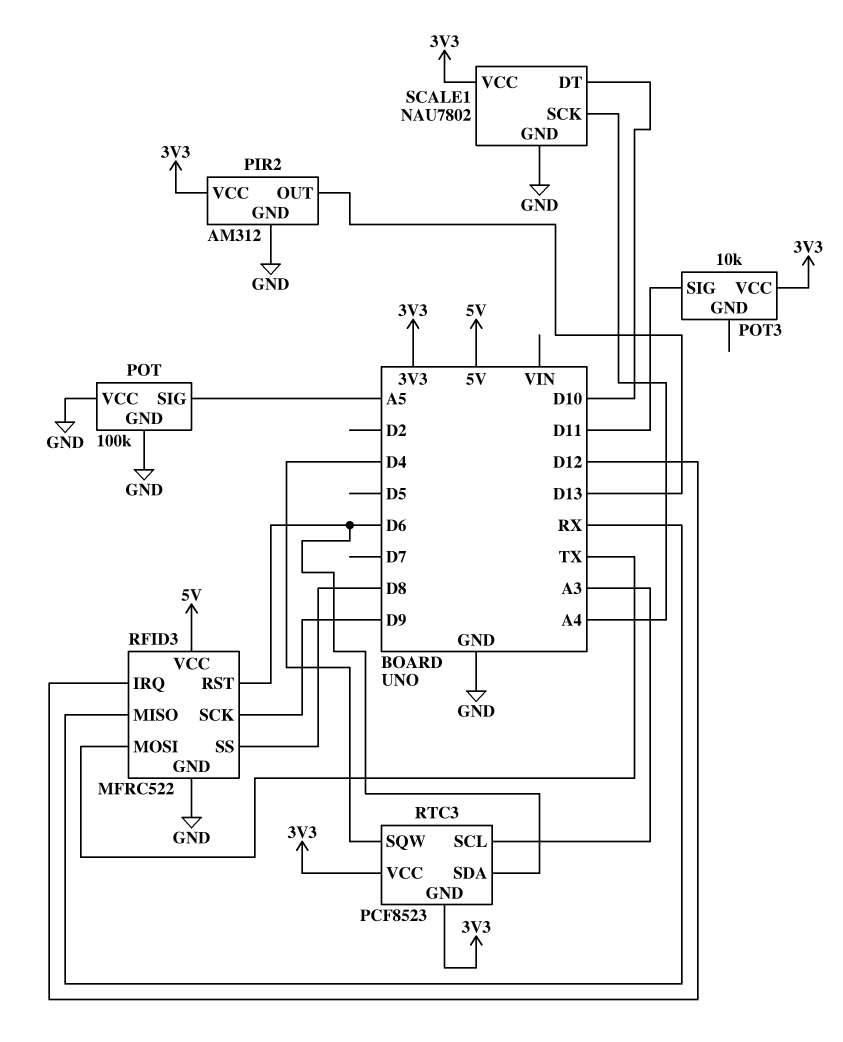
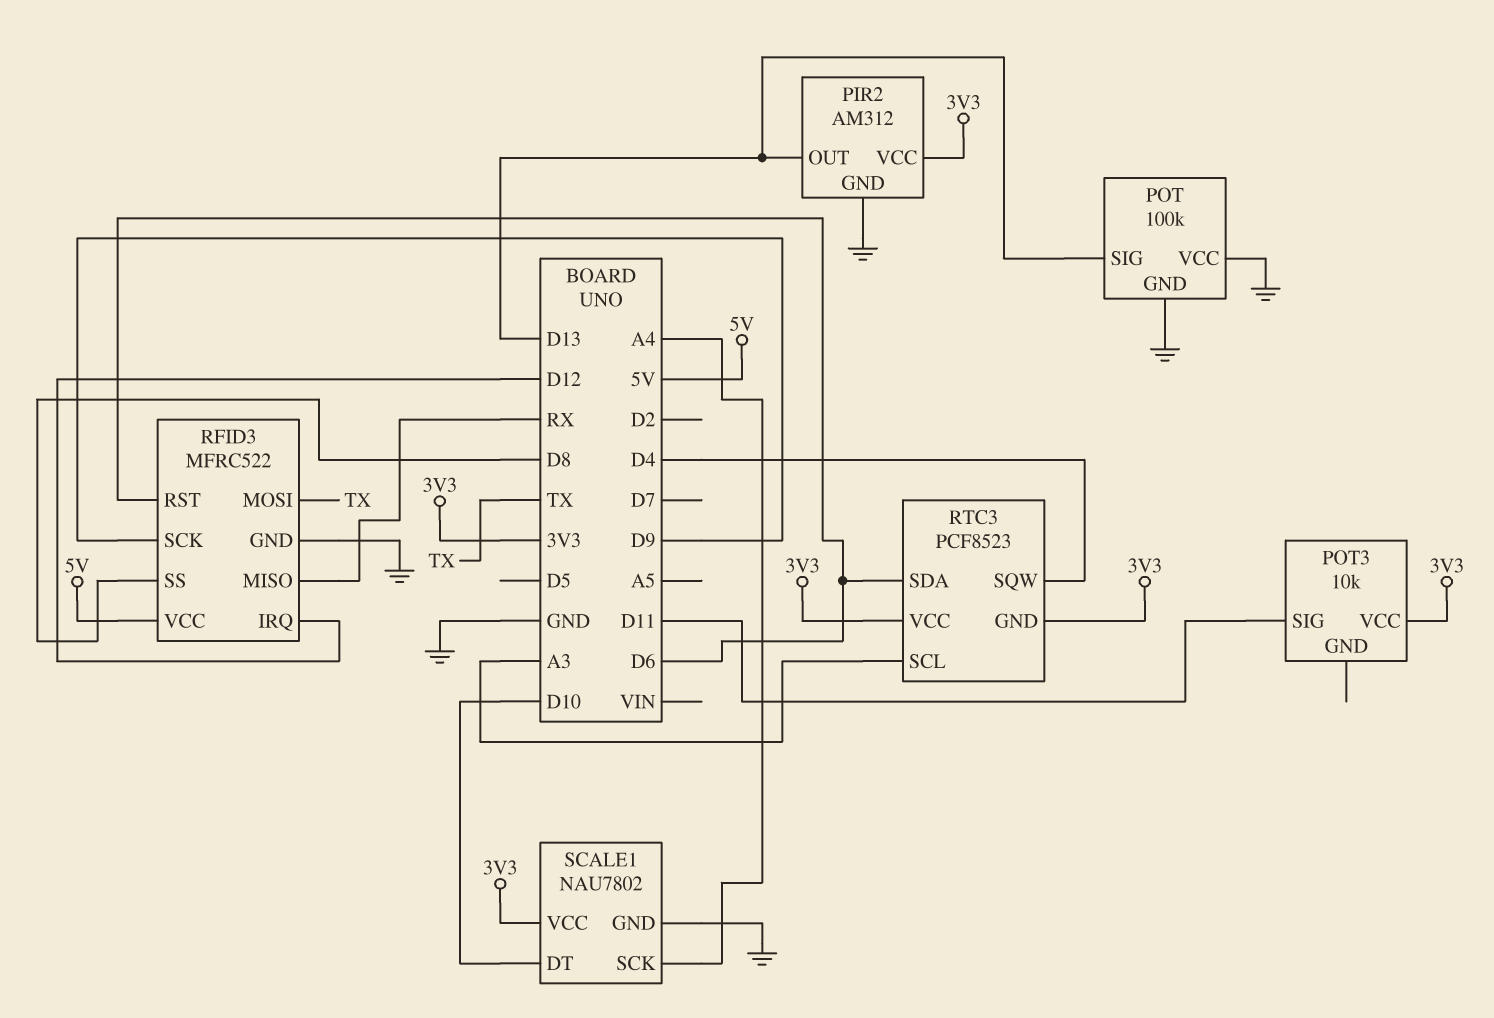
POT pin SIG: A5 -> D13

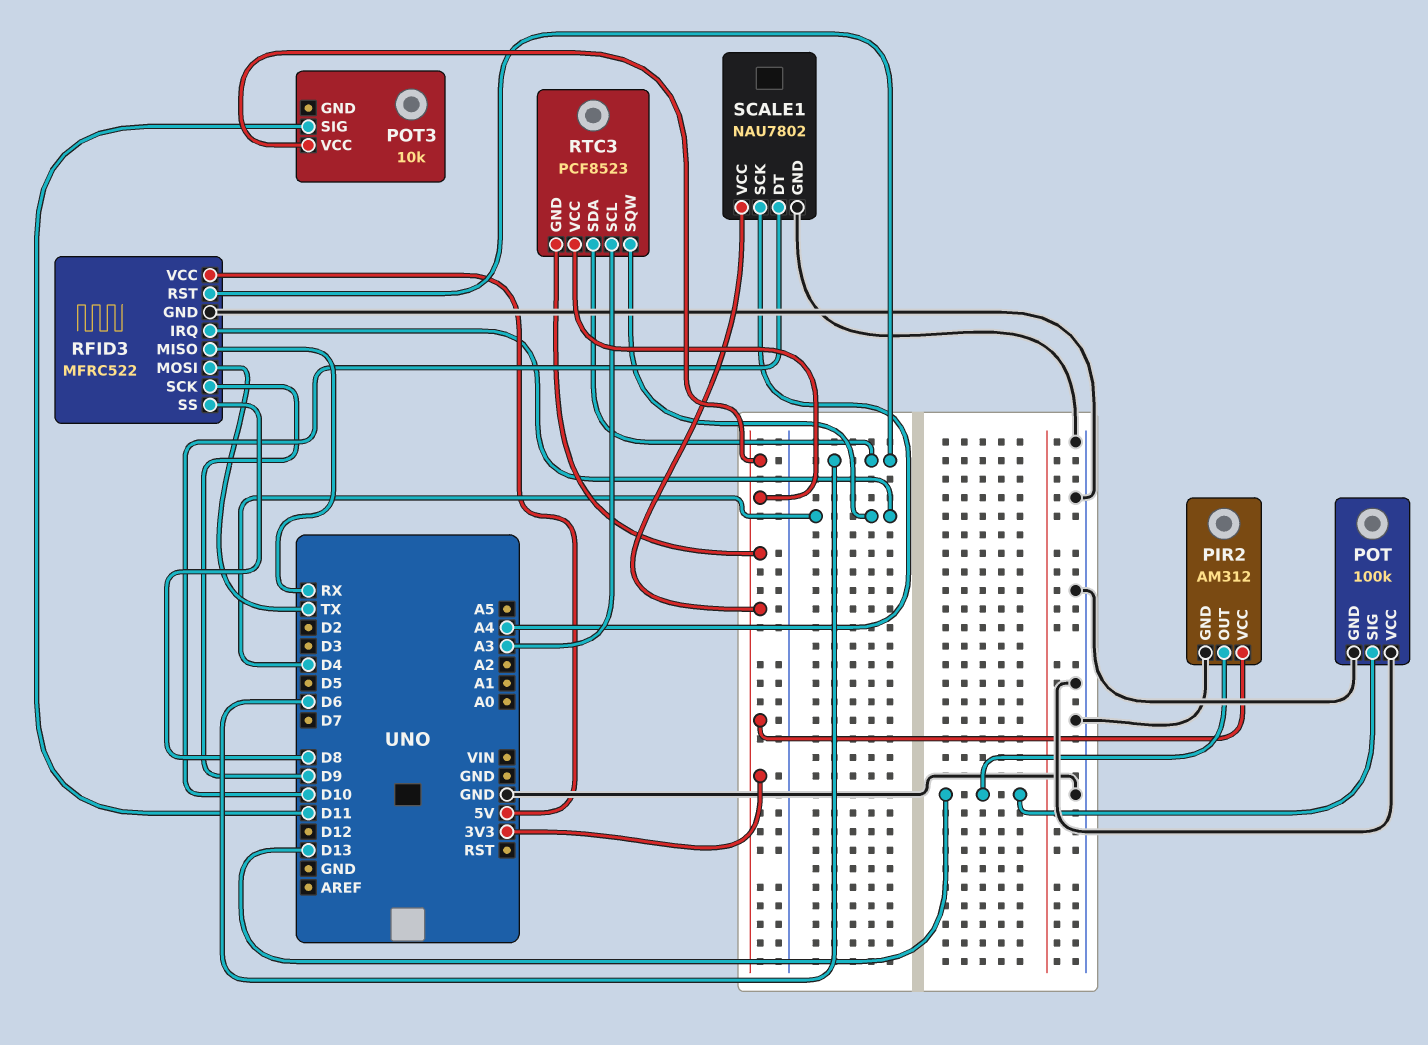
RFID3 pin IRQ: D12 -> D4

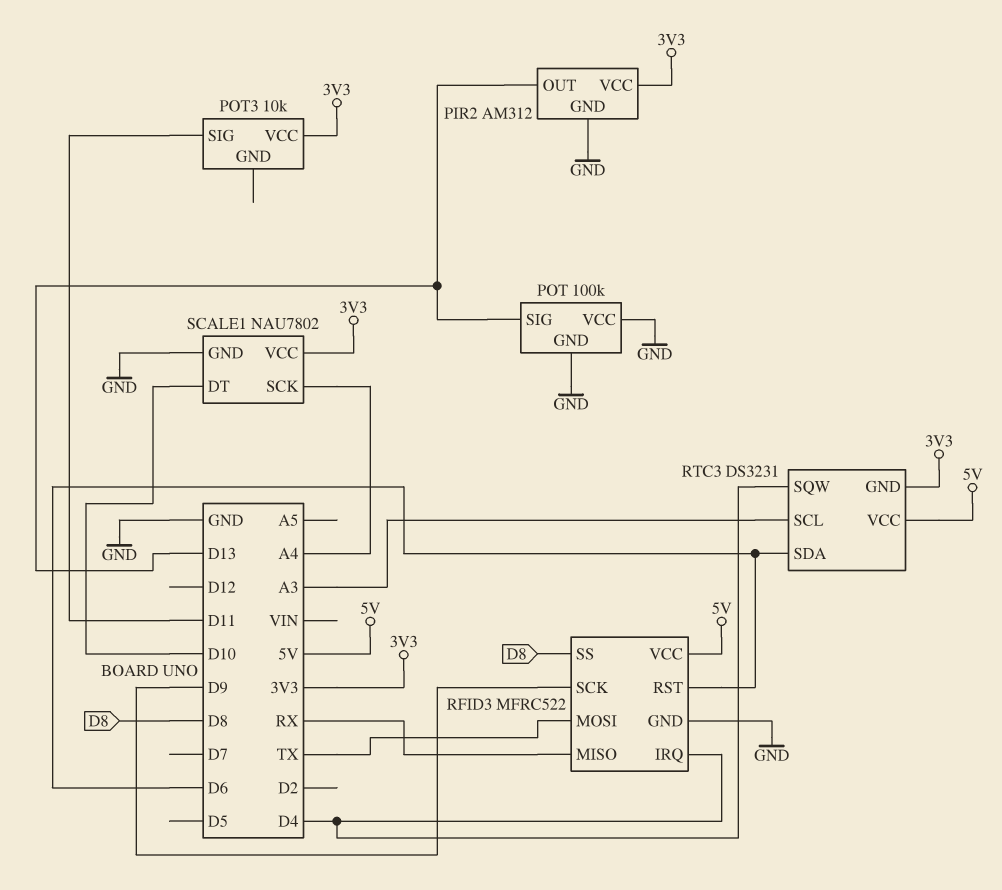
RTC3: PCF8523 -> DS3231
RTC3 pin VCC: 3V3 -> 5V

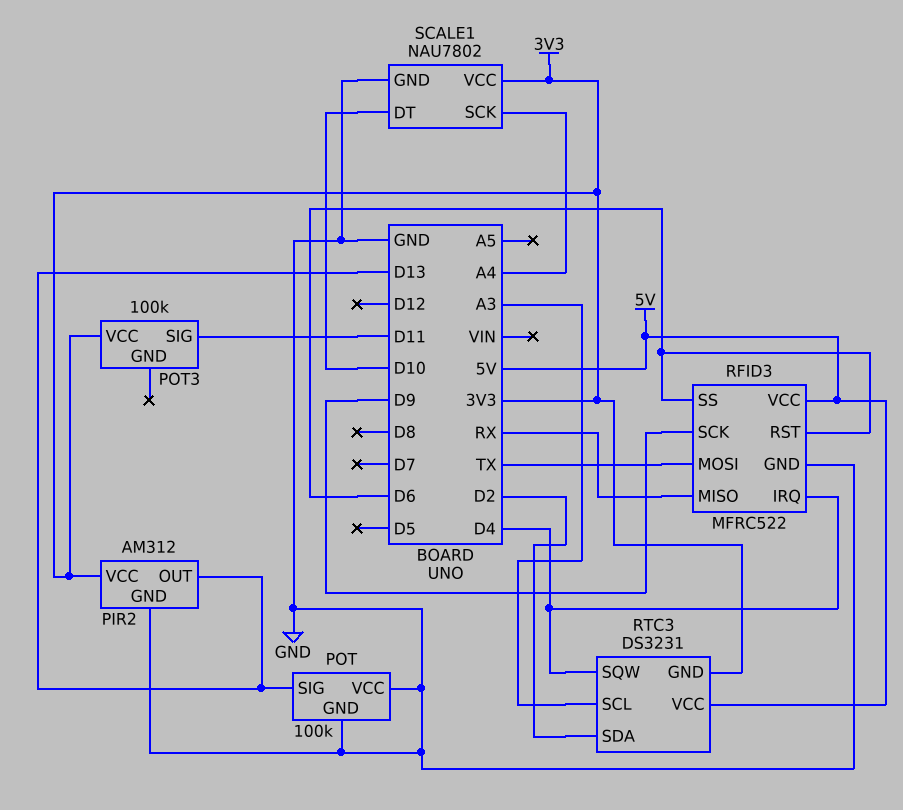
POT3: 10k -> 100k
RFID3 pin SS: D8 -> D6
RTC3 pin SDA: D6 -> D2

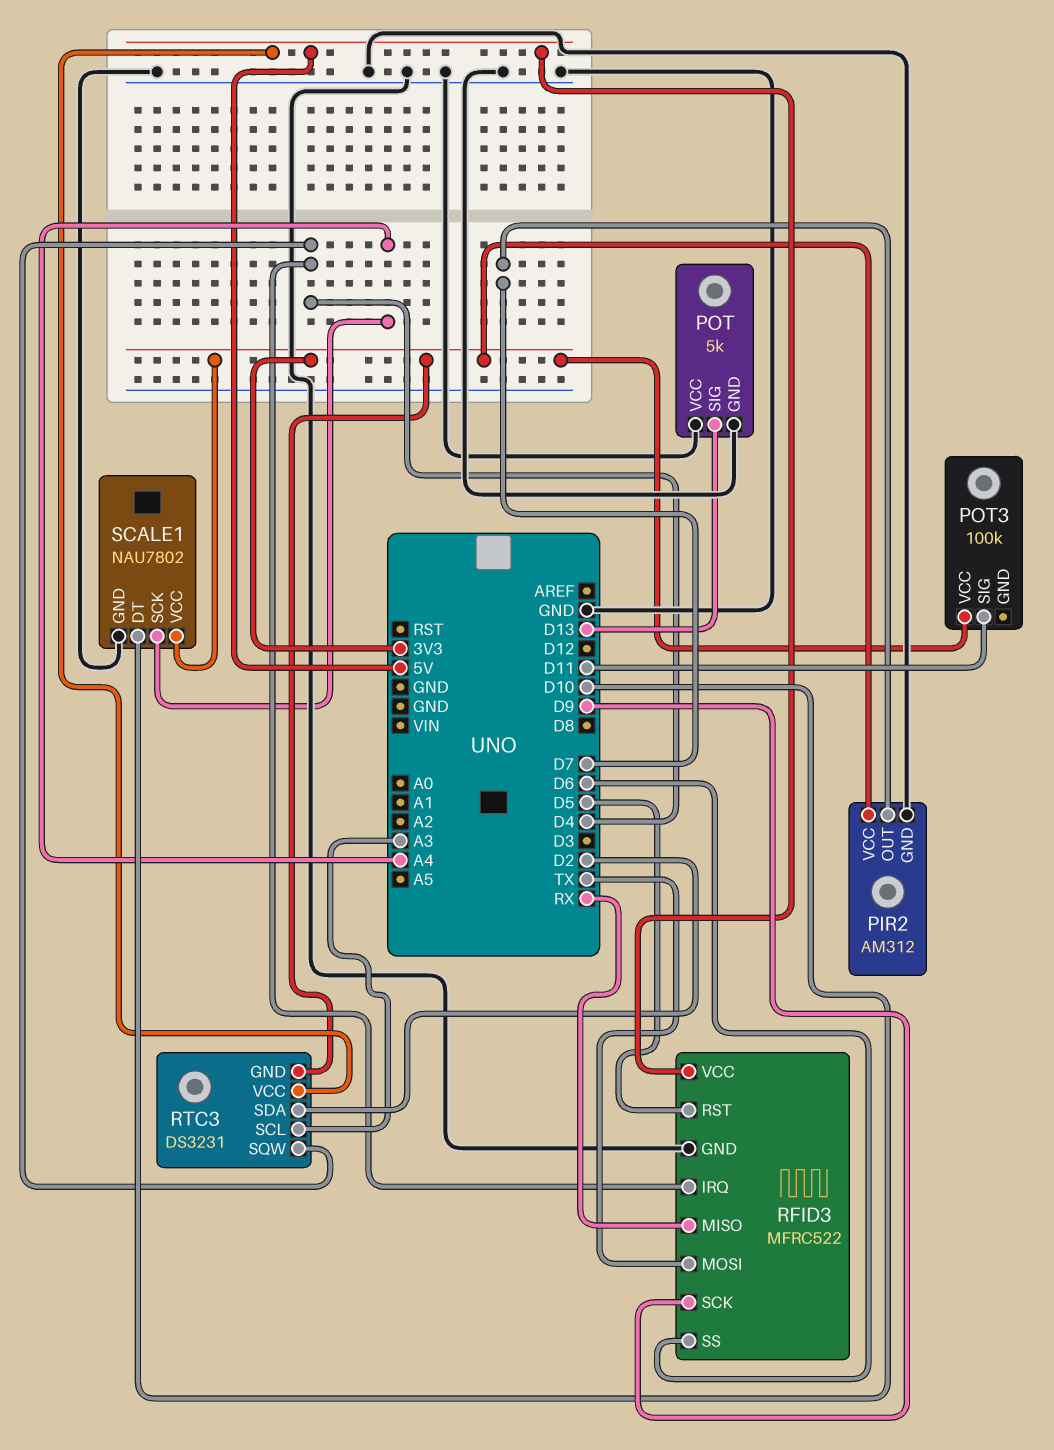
PIR2 pin OUT: D13 -> D7
POT: 100k -> 5k
RFID3 pin RST: D6 -> D5

